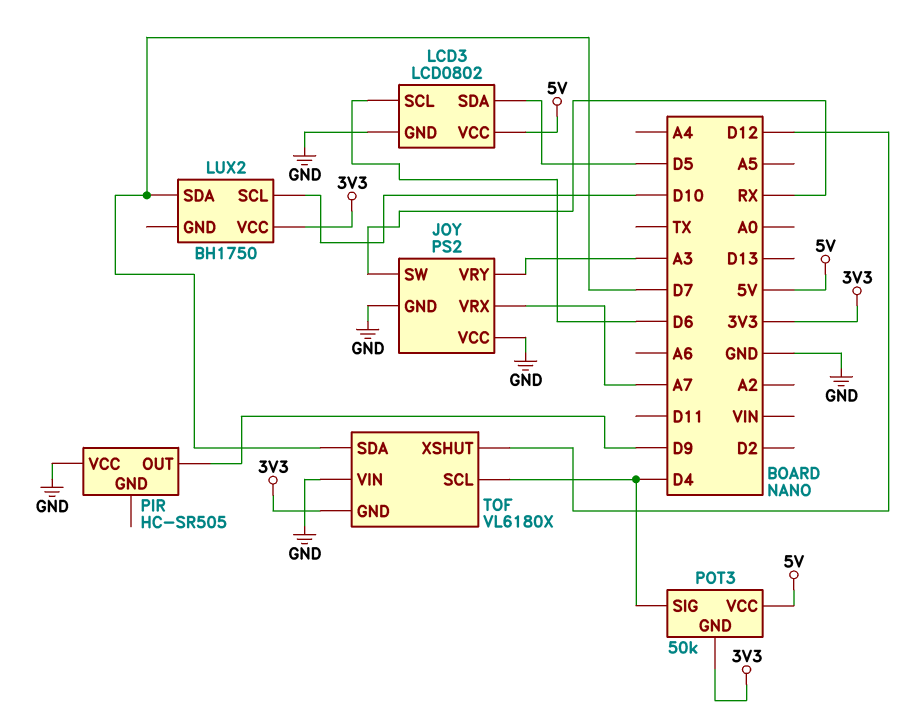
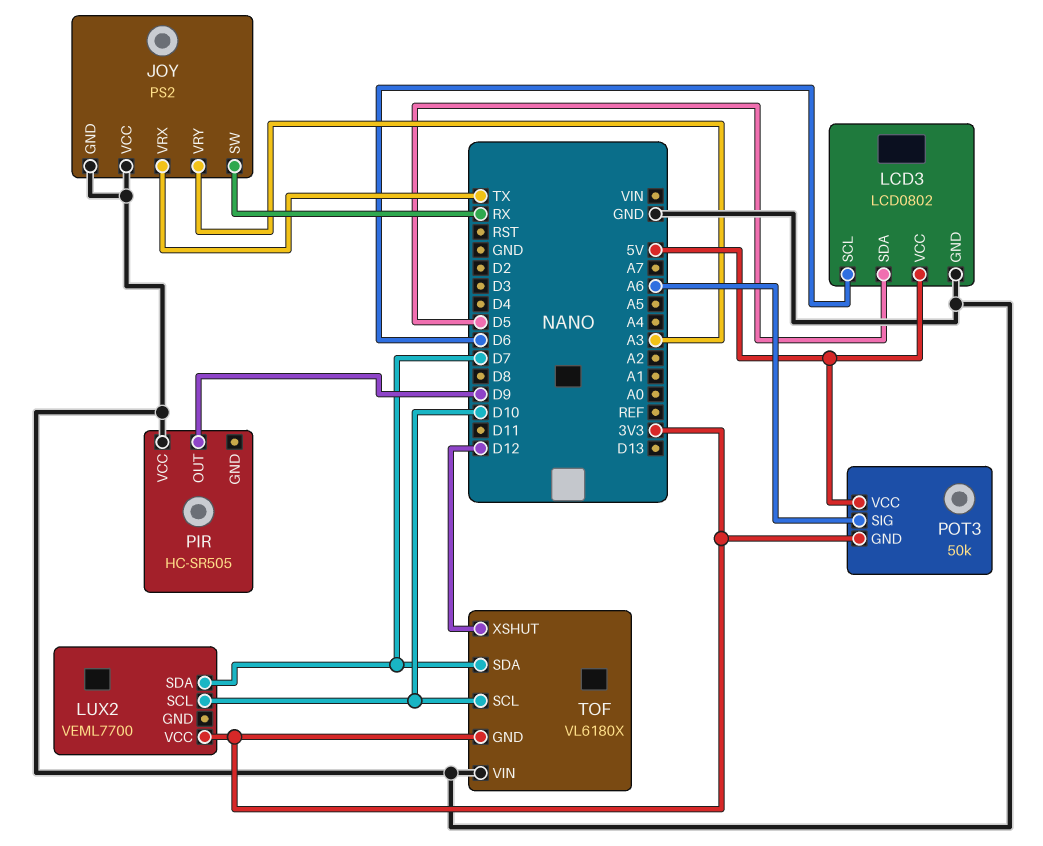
JOY pin VRX: A7 -> TX
LUX2: BH1750 -> VEML7700
POT3 pin SIG: D4 -> A6
TOF pin SCL: D4 -> D10

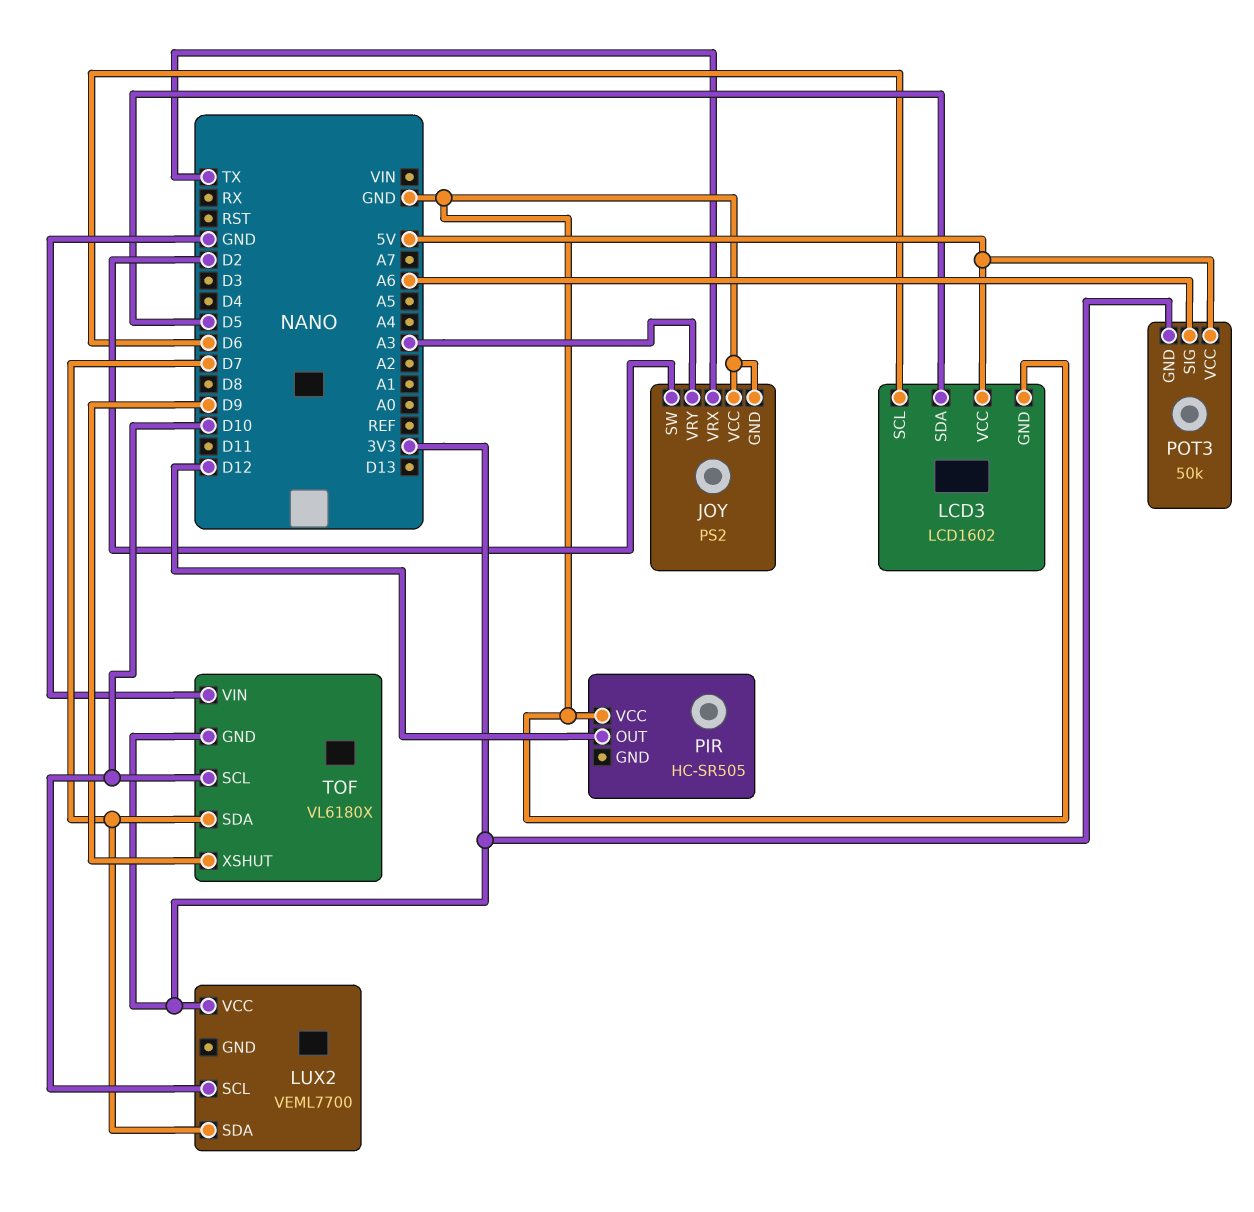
JOY pin SW: RX -> D2
LCD3: LCD0802 -> LCD1602
PIR pin OUT: D9 -> D12
TOF pin XSHUT: D12 -> D9

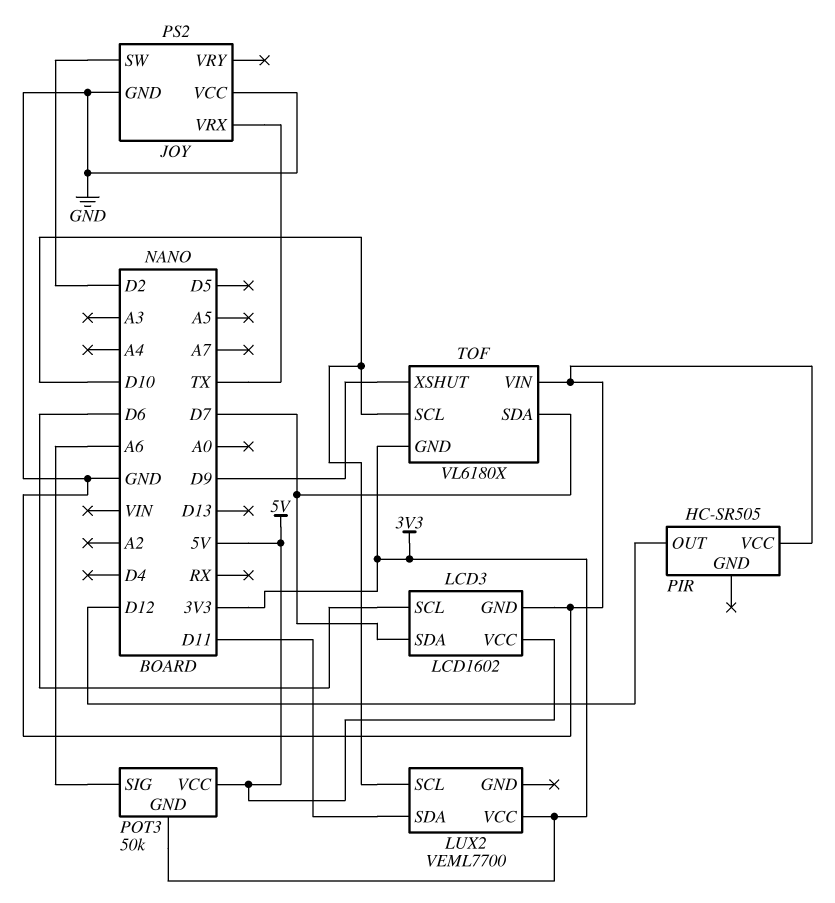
JOY pin VRY: A3 -> none
LCD3 pin SDA: D5 -> D7
LUX2 pin SDA: D7 -> D11

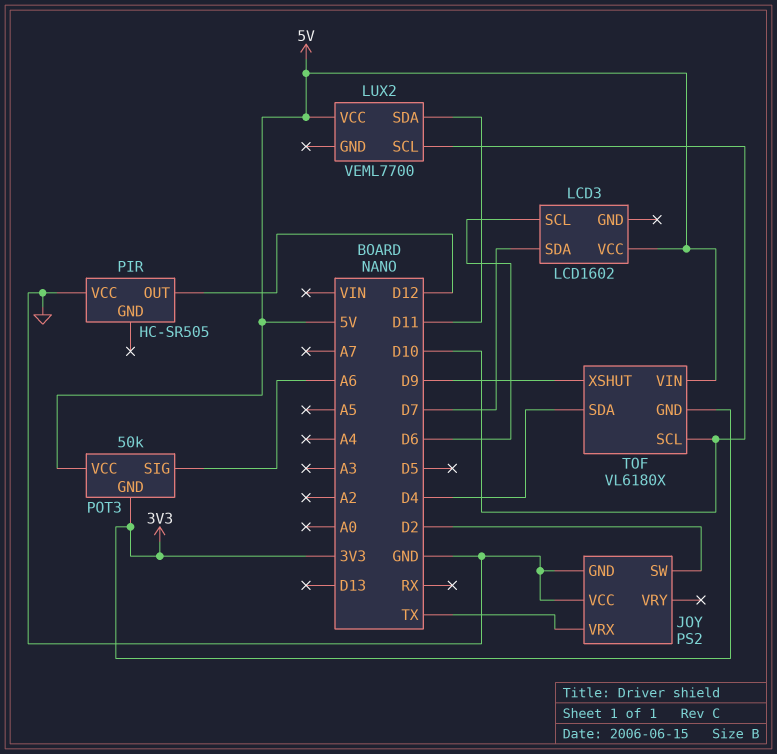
LCD3 pin GND: GND -> none
LUX2 pin VCC: 3V3 -> 5V
TOF pin SDA: D7 -> D4
TOF pin VIN: GND -> 5V

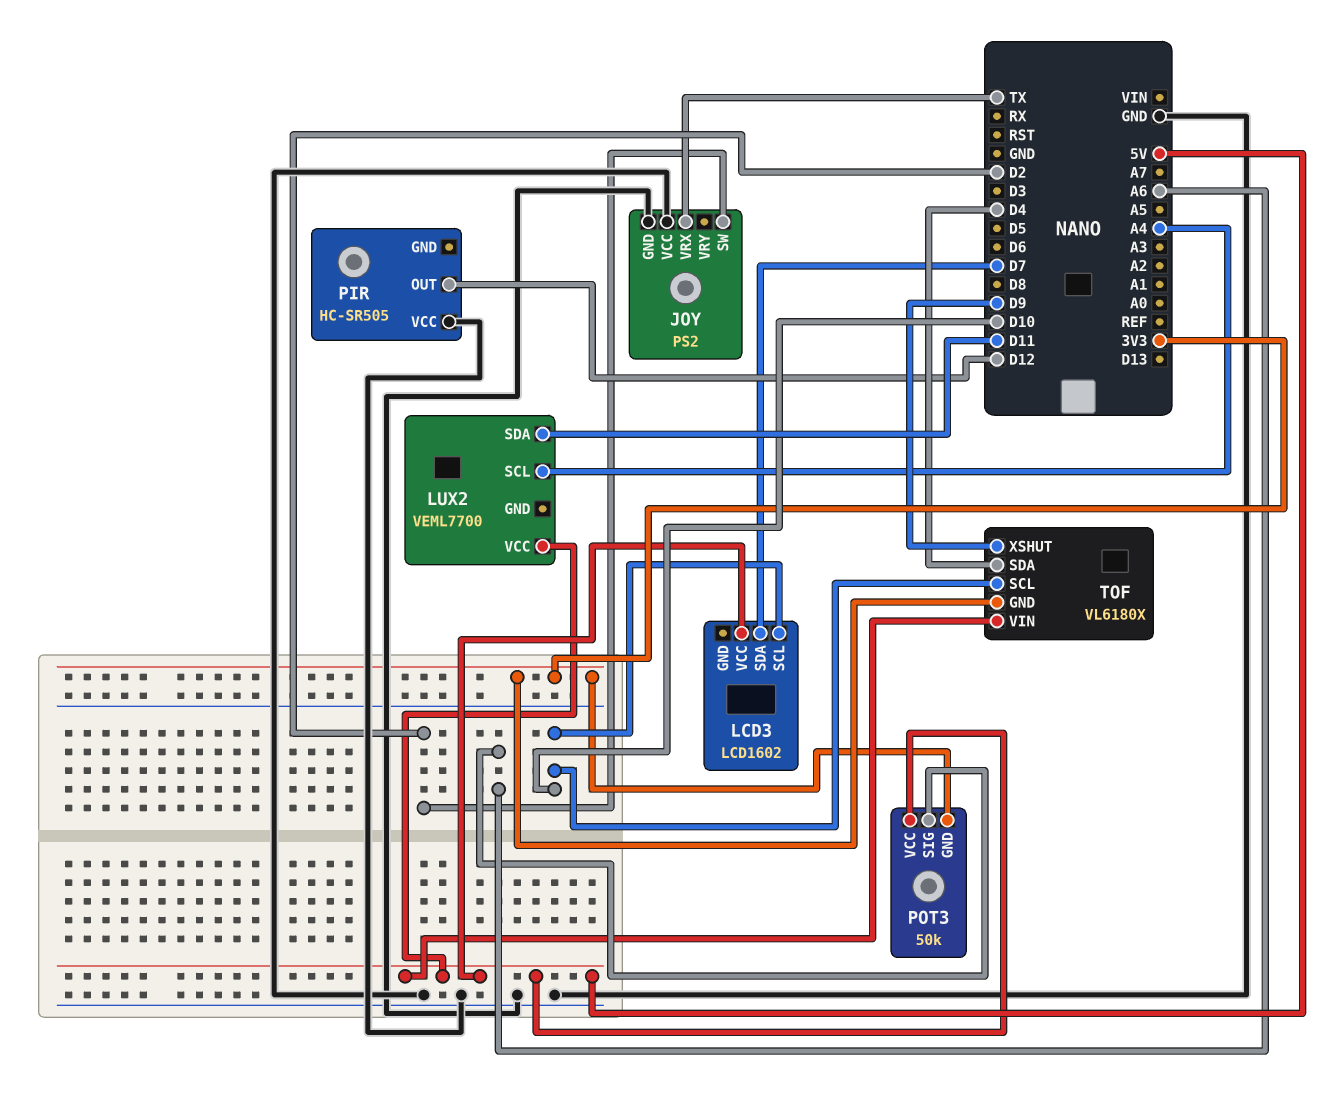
LCD3 pin SCL: D6 -> D10
LUX2 pin SCL: D10 -> A4

